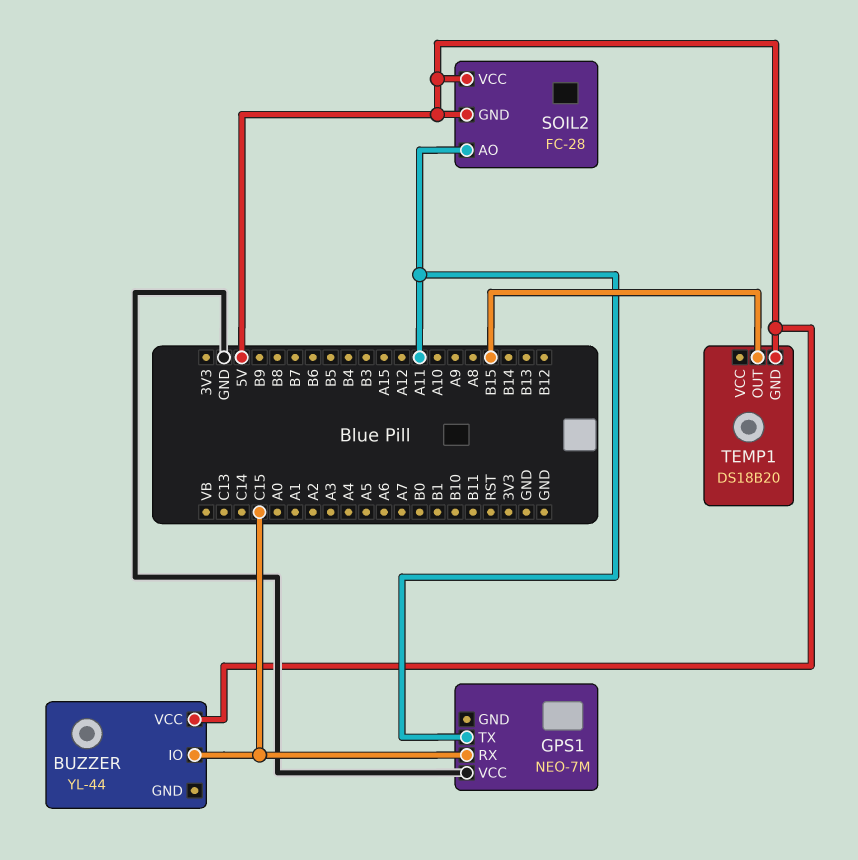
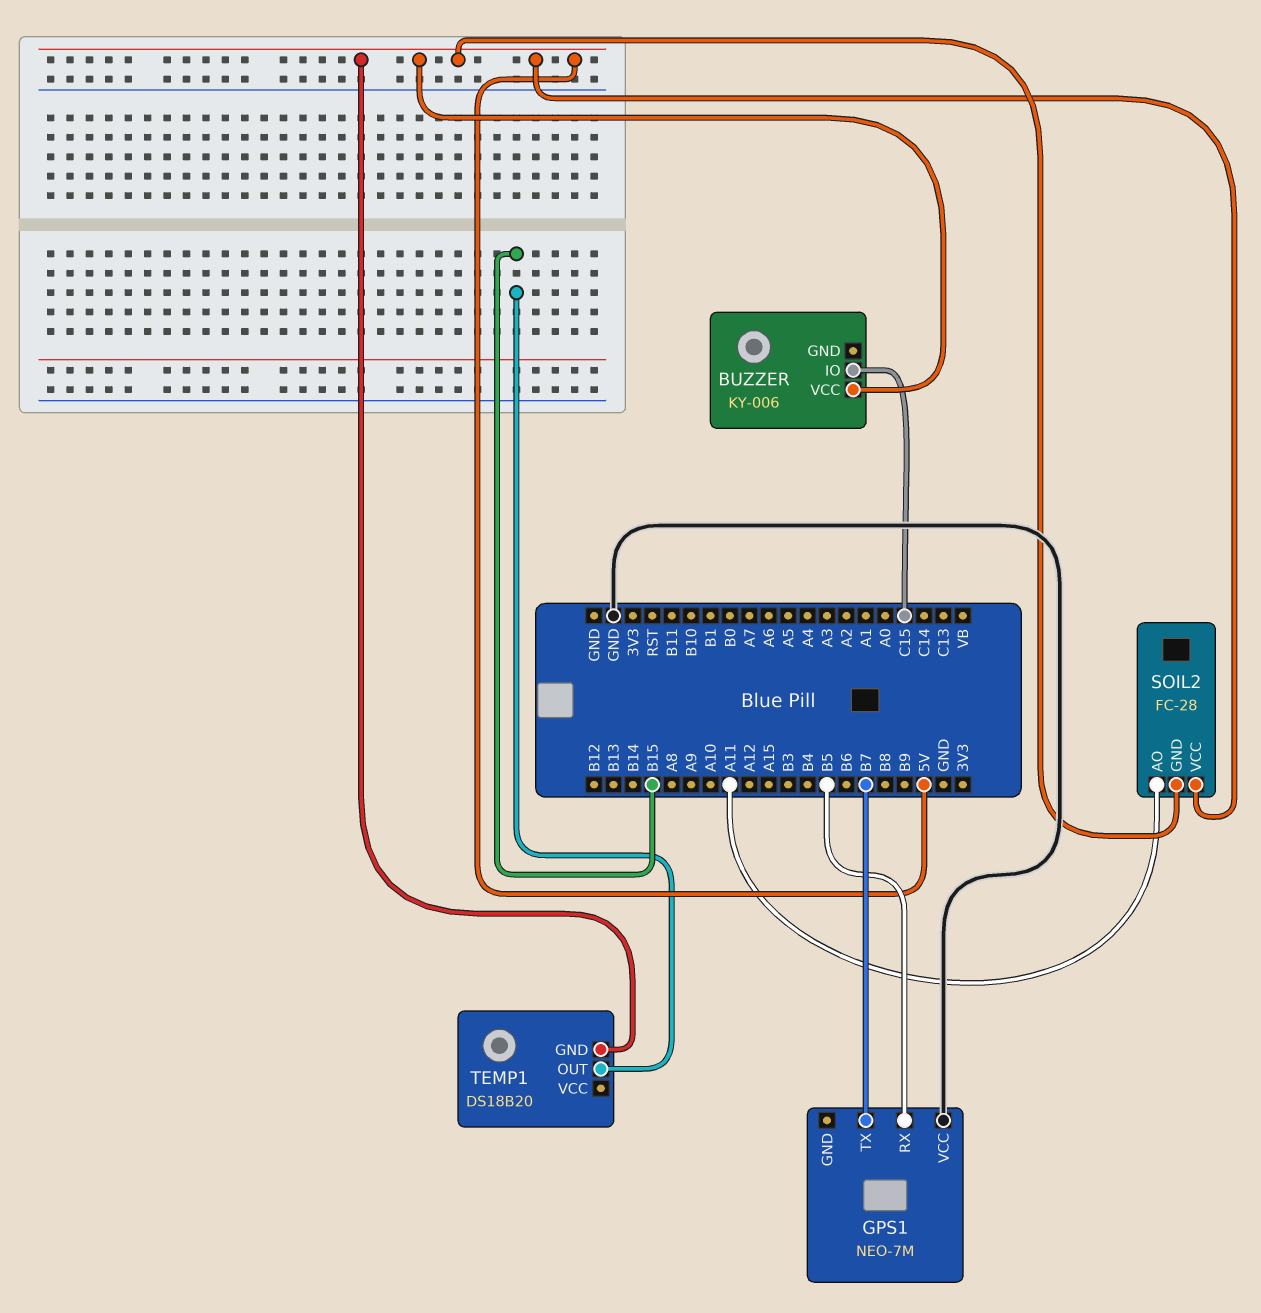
BUZZER: YL-44 -> KY-006
GPS1 pin RX: C15 -> B5
GPS1 pin TX: A11 -> B7

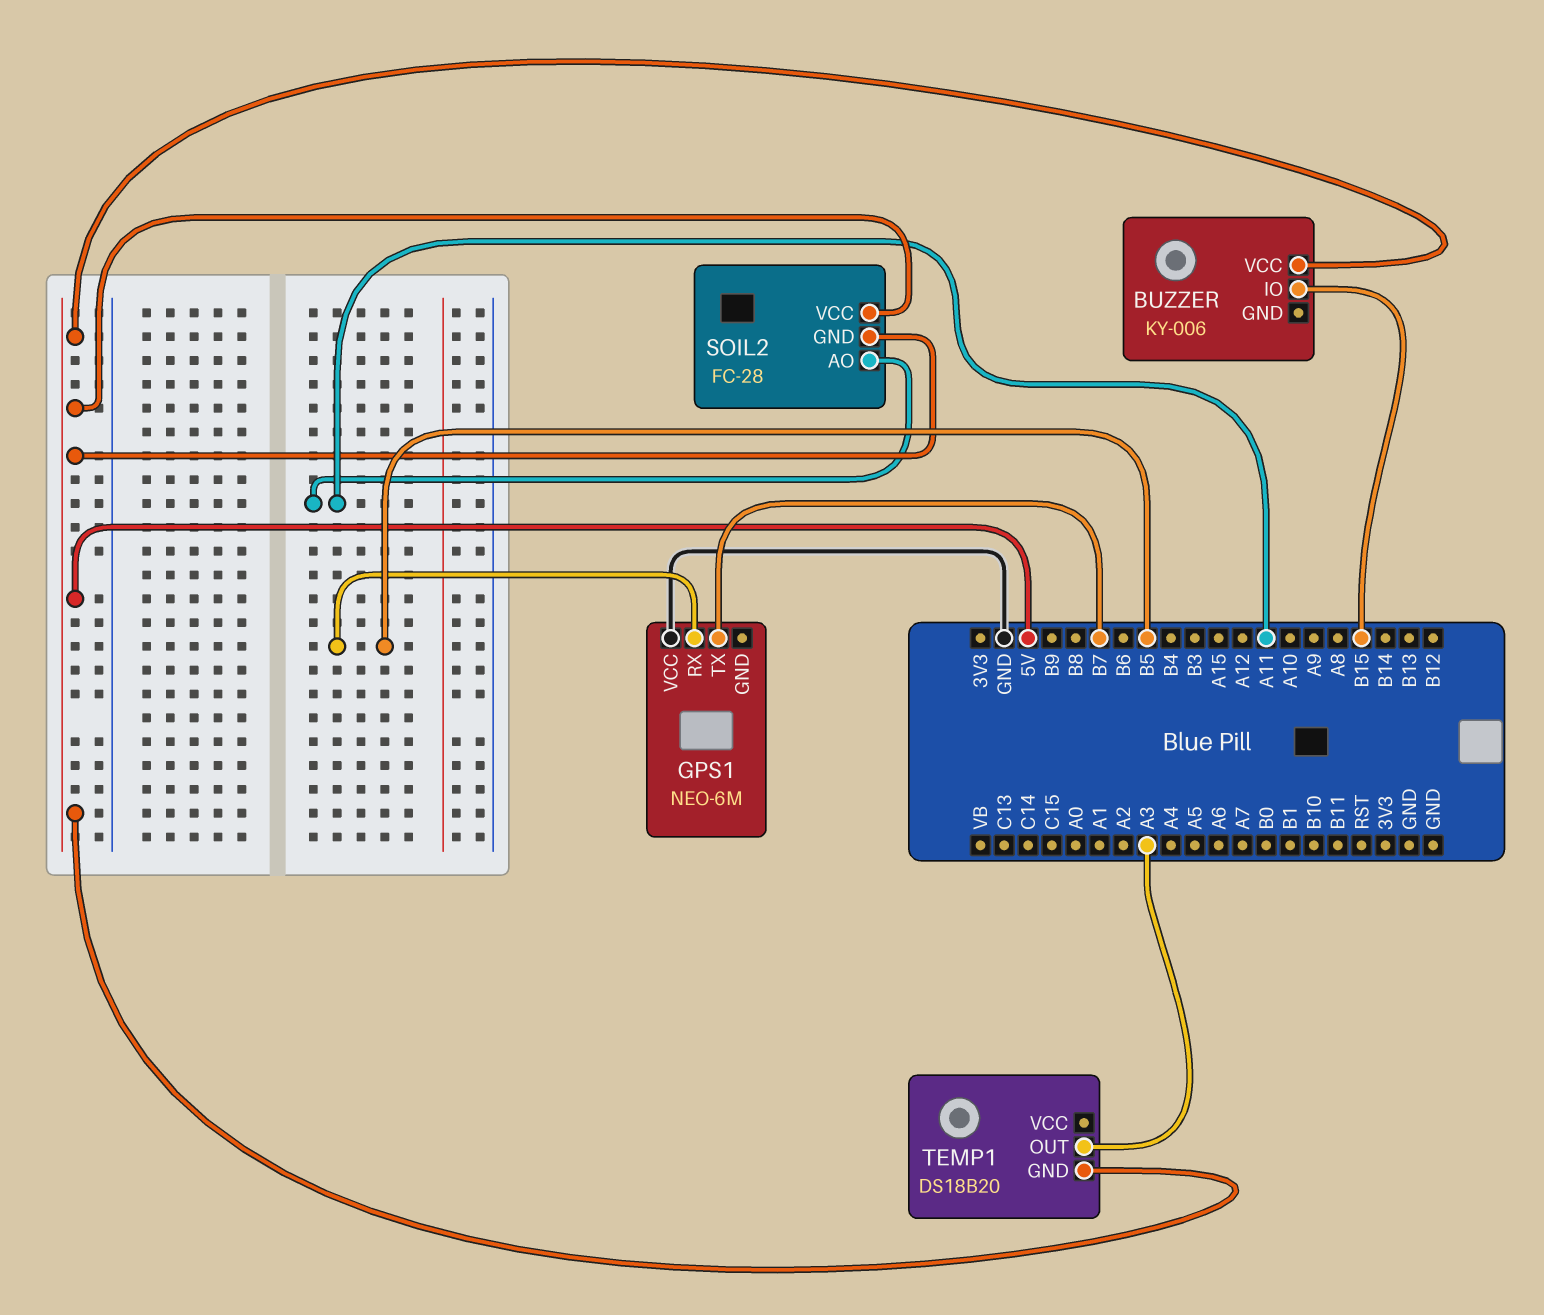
BUZZER pin IO: C15 -> B15
GPS1: NEO-7M -> NEO-6M
TEMP1 pin OUT: B15 -> A3

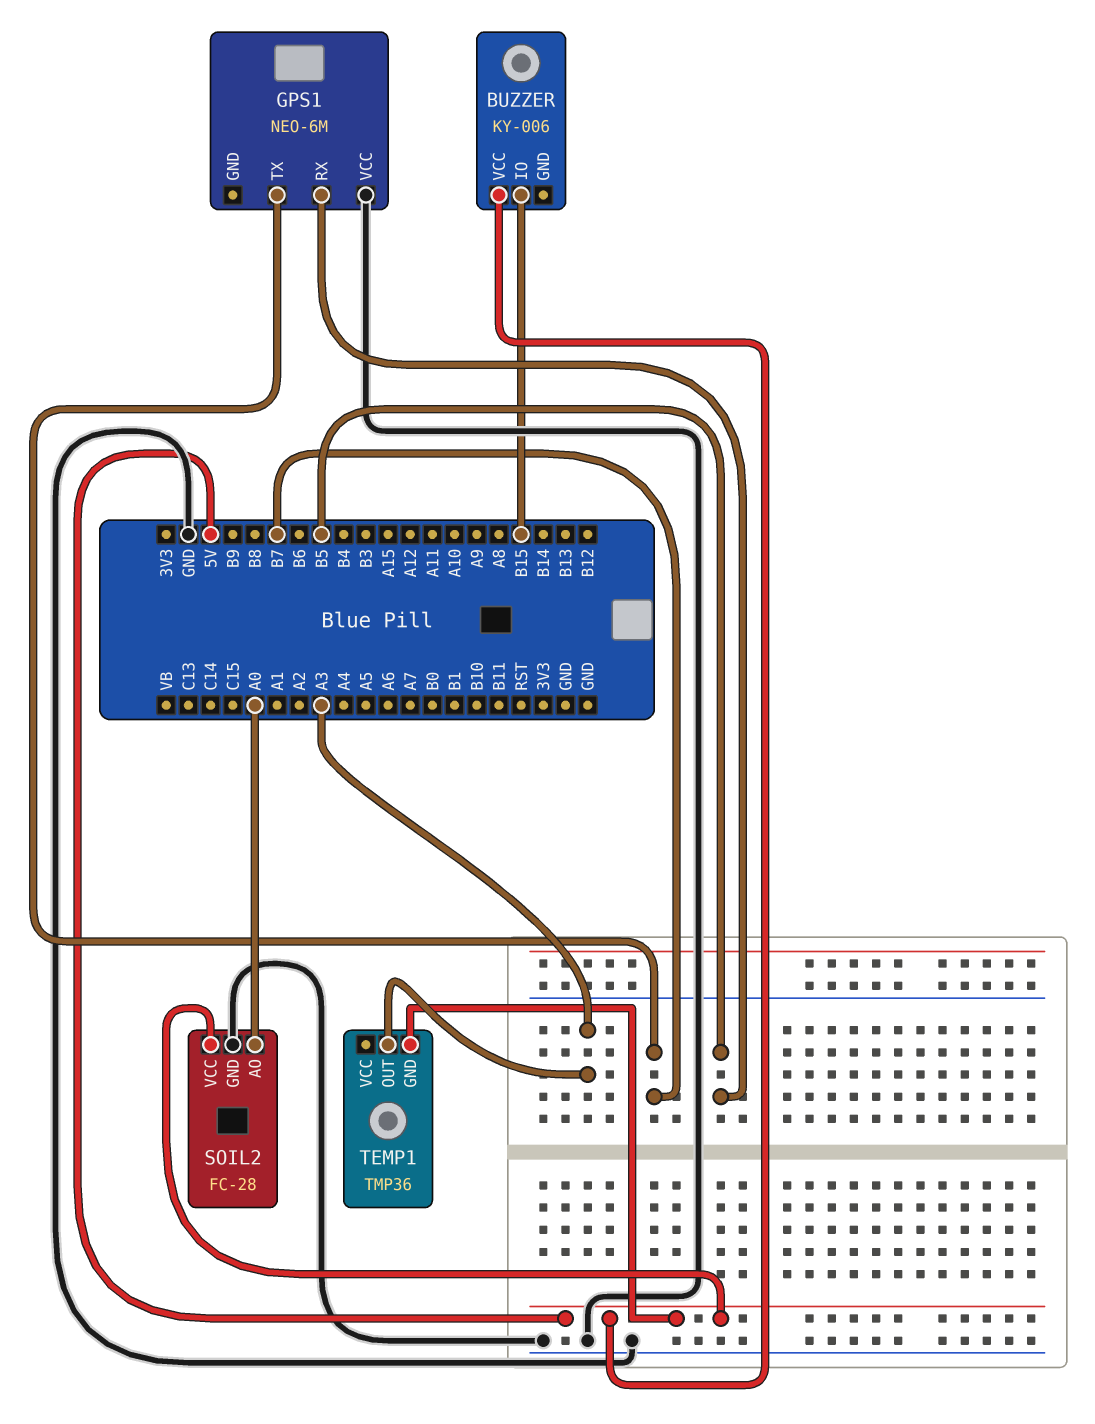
SOIL2 pin AO: A11 -> A0
SOIL2 pin GND: 5V -> GND
TEMP1: DS18B20 -> TMP36

